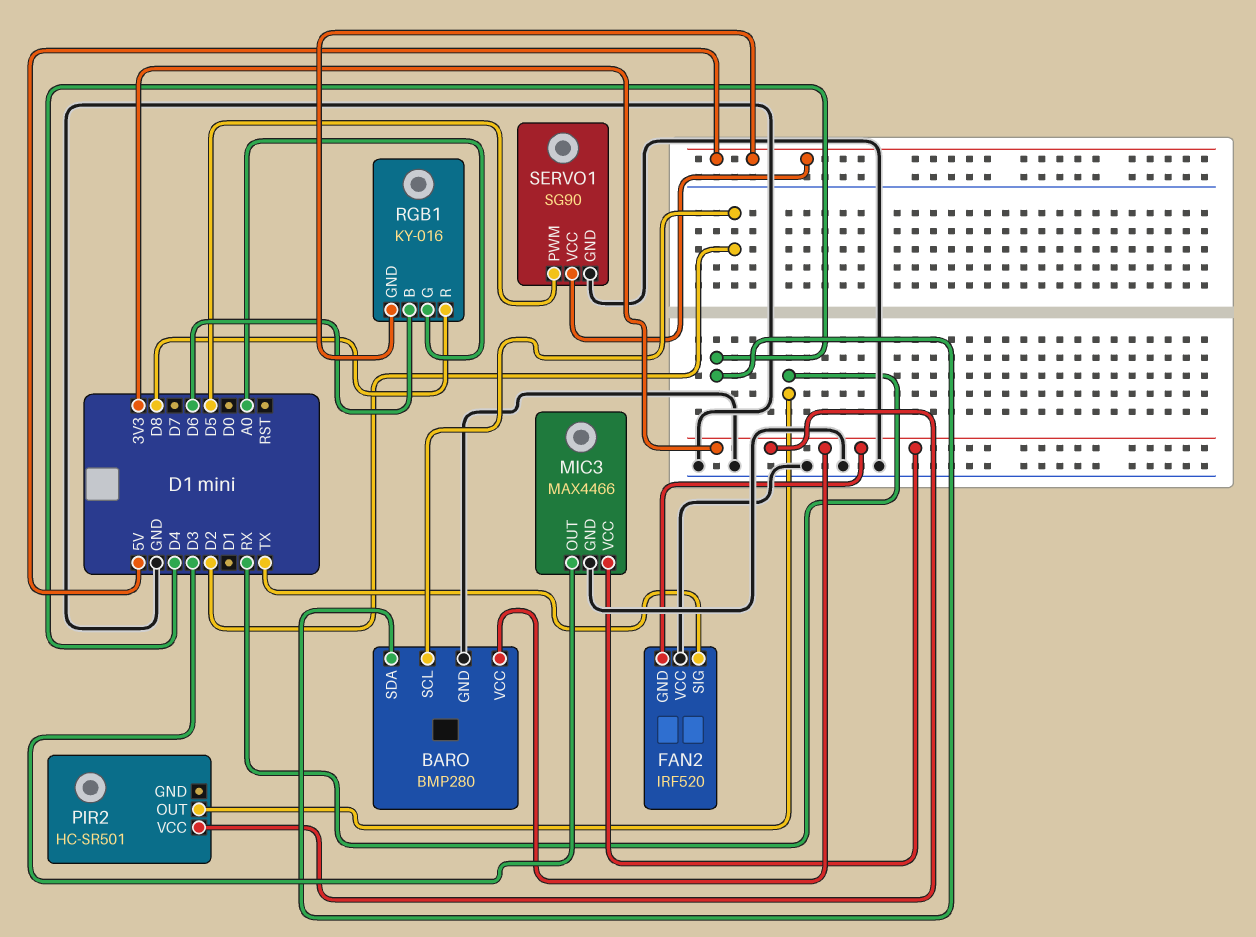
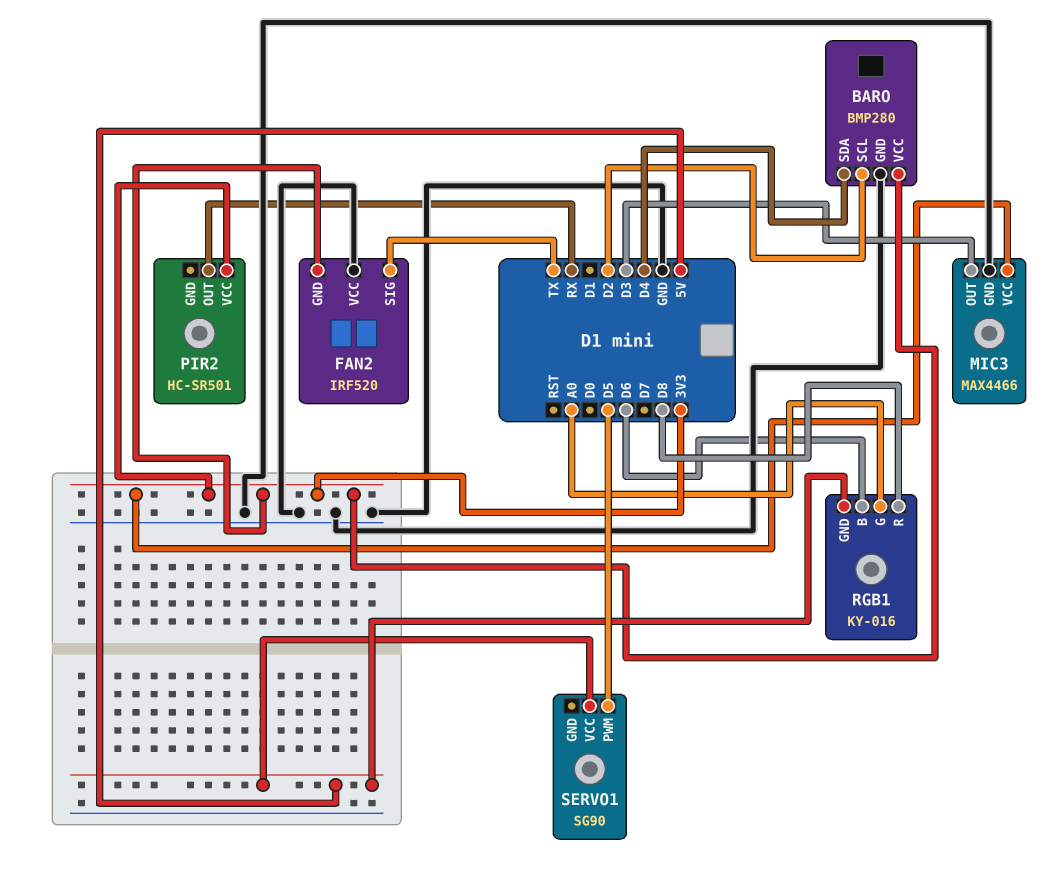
SERVO1 pin GND: GND -> none

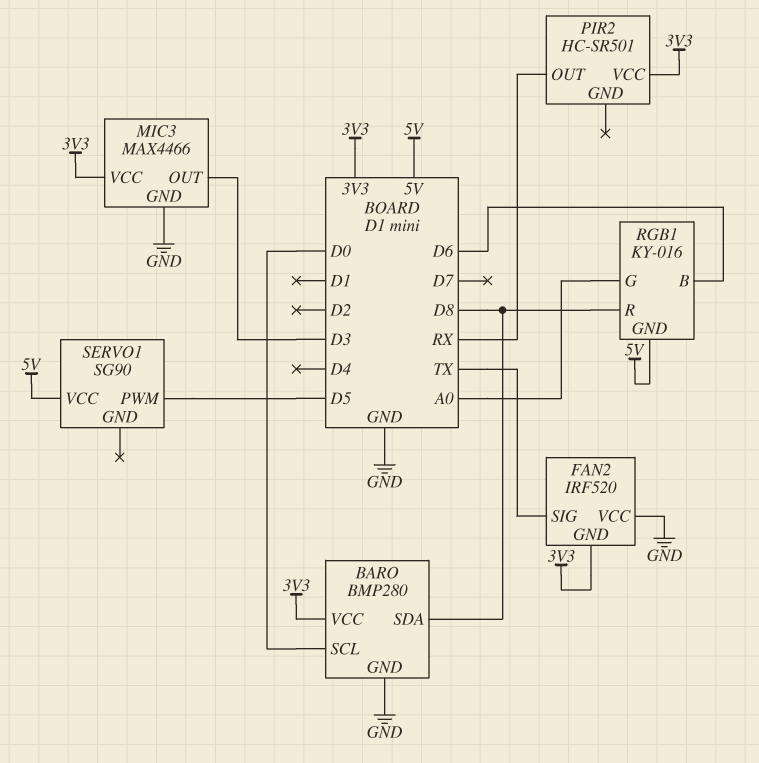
BARO pin SCL: D2 -> D0
BARO pin SDA: D4 -> D8

